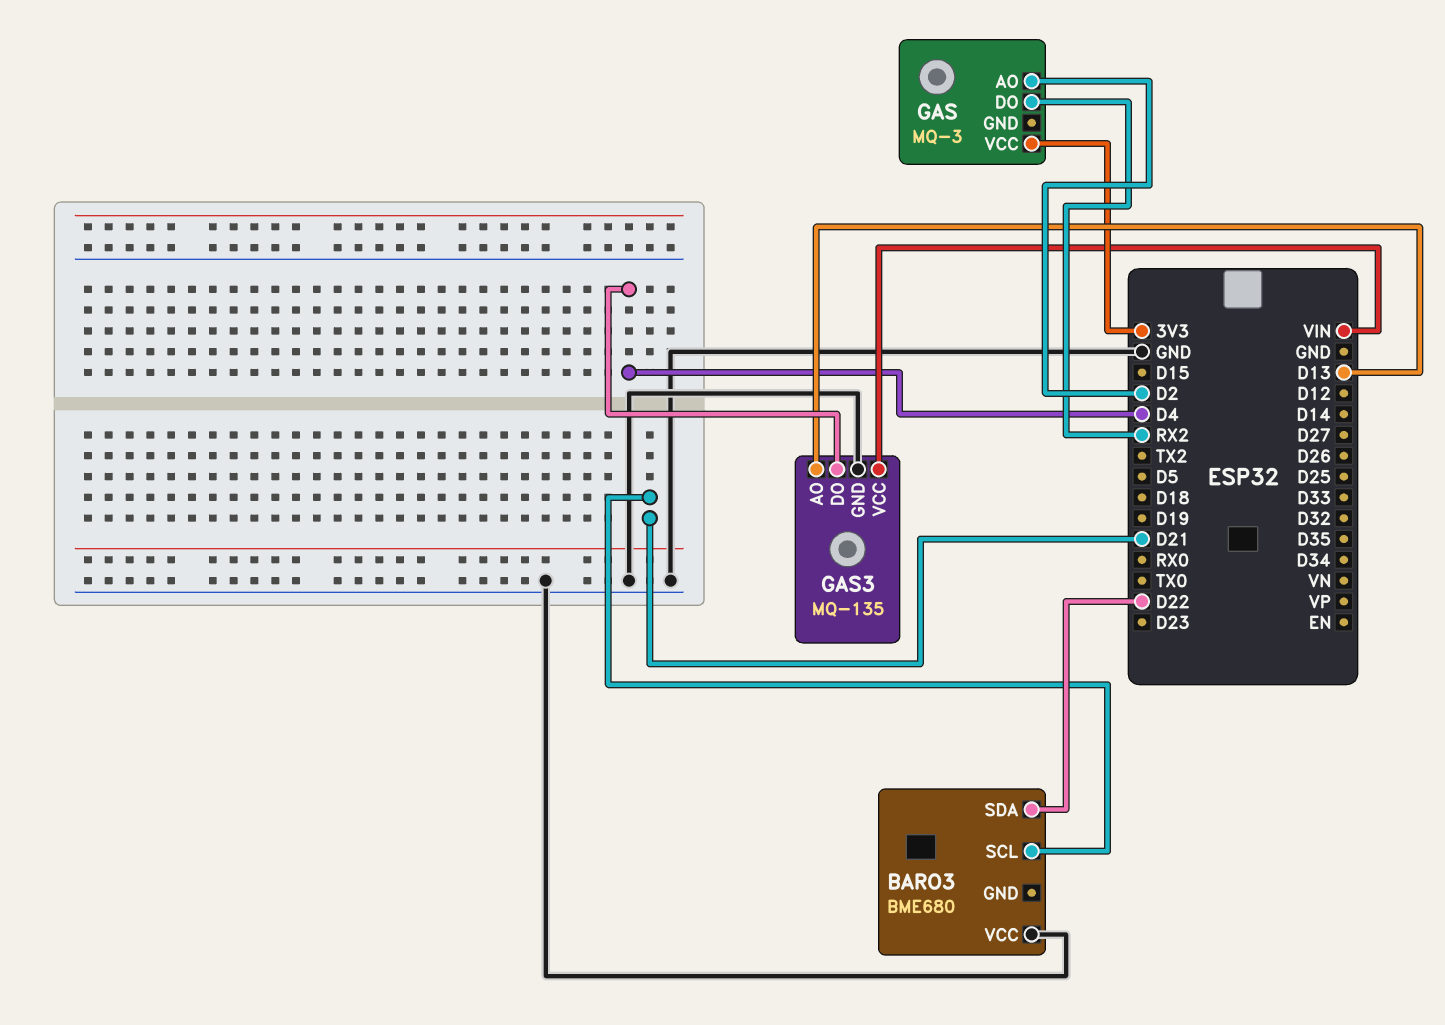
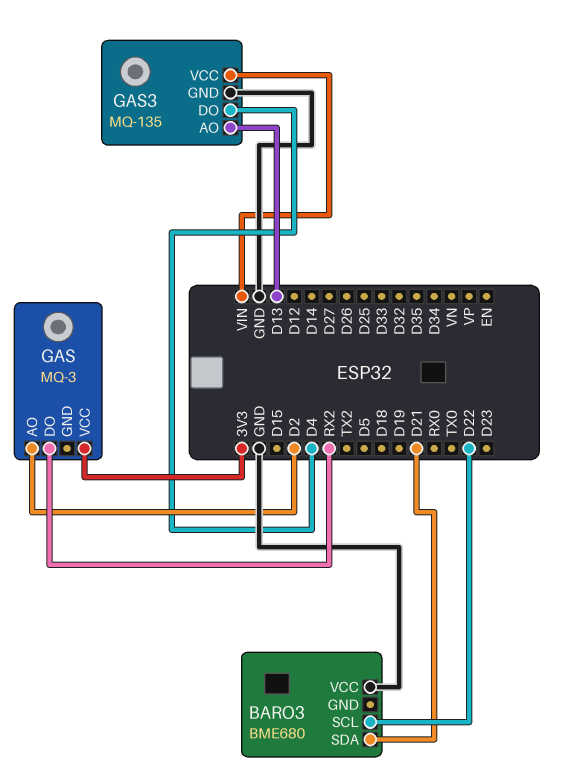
BARO3 pin SCL: D21 -> D22
BARO3 pin SDA: D22 -> D21

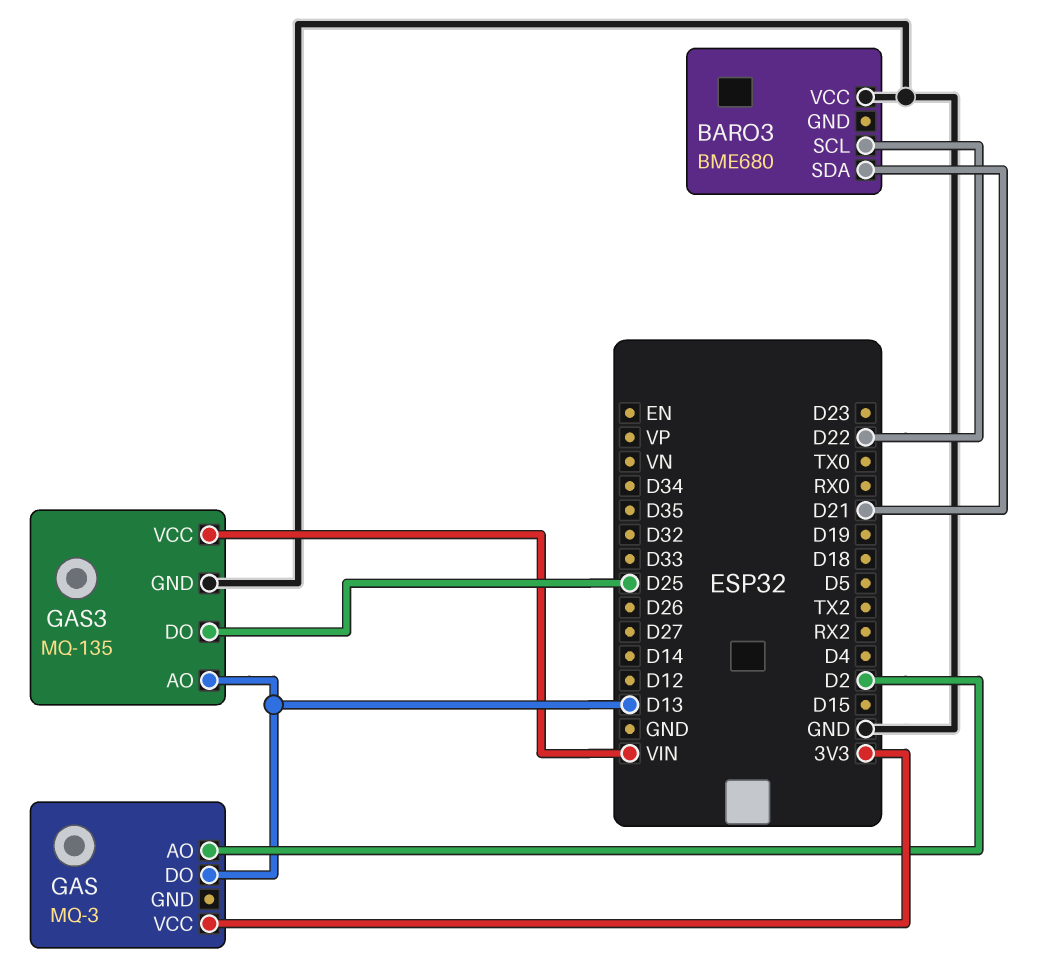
GAS pin DO: RX2 -> D13
GAS3 pin DO: D4 -> D25

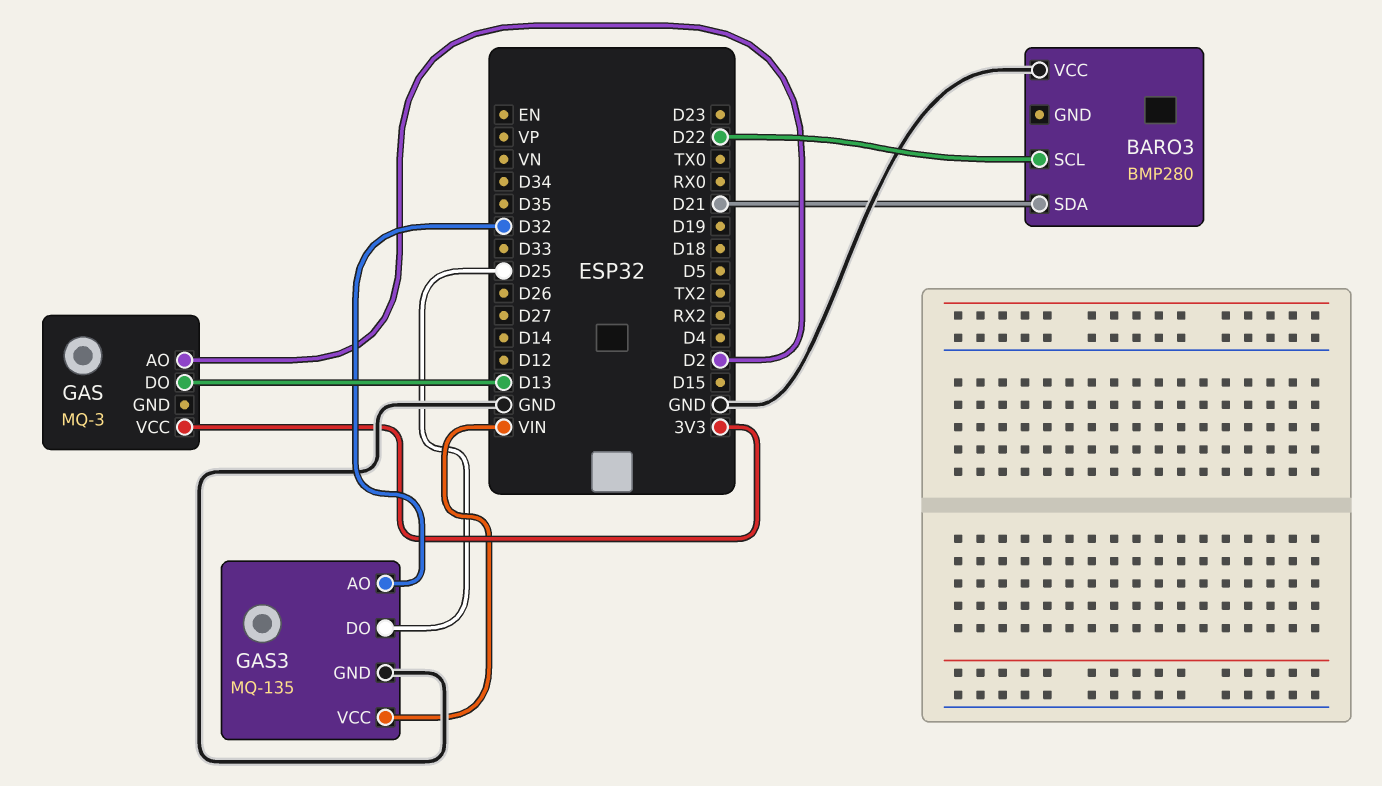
BARO3: BME680 -> BMP280
GAS3 pin AO: D13 -> D32

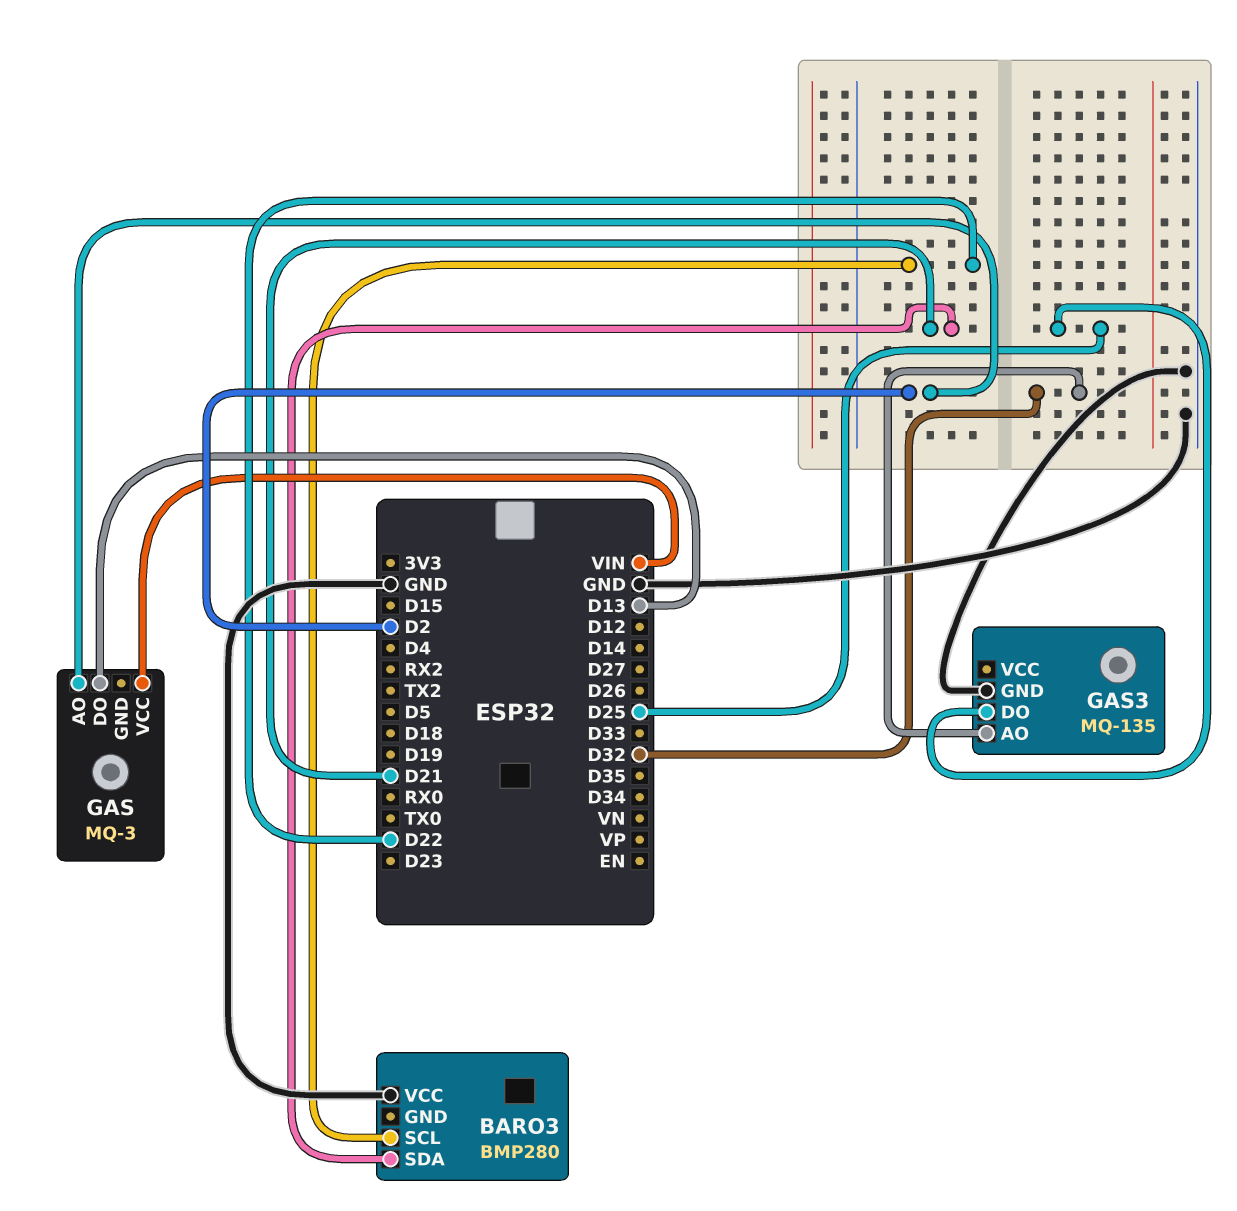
GAS pin VCC: 3V3 -> VIN
GAS3 pin VCC: VIN -> none

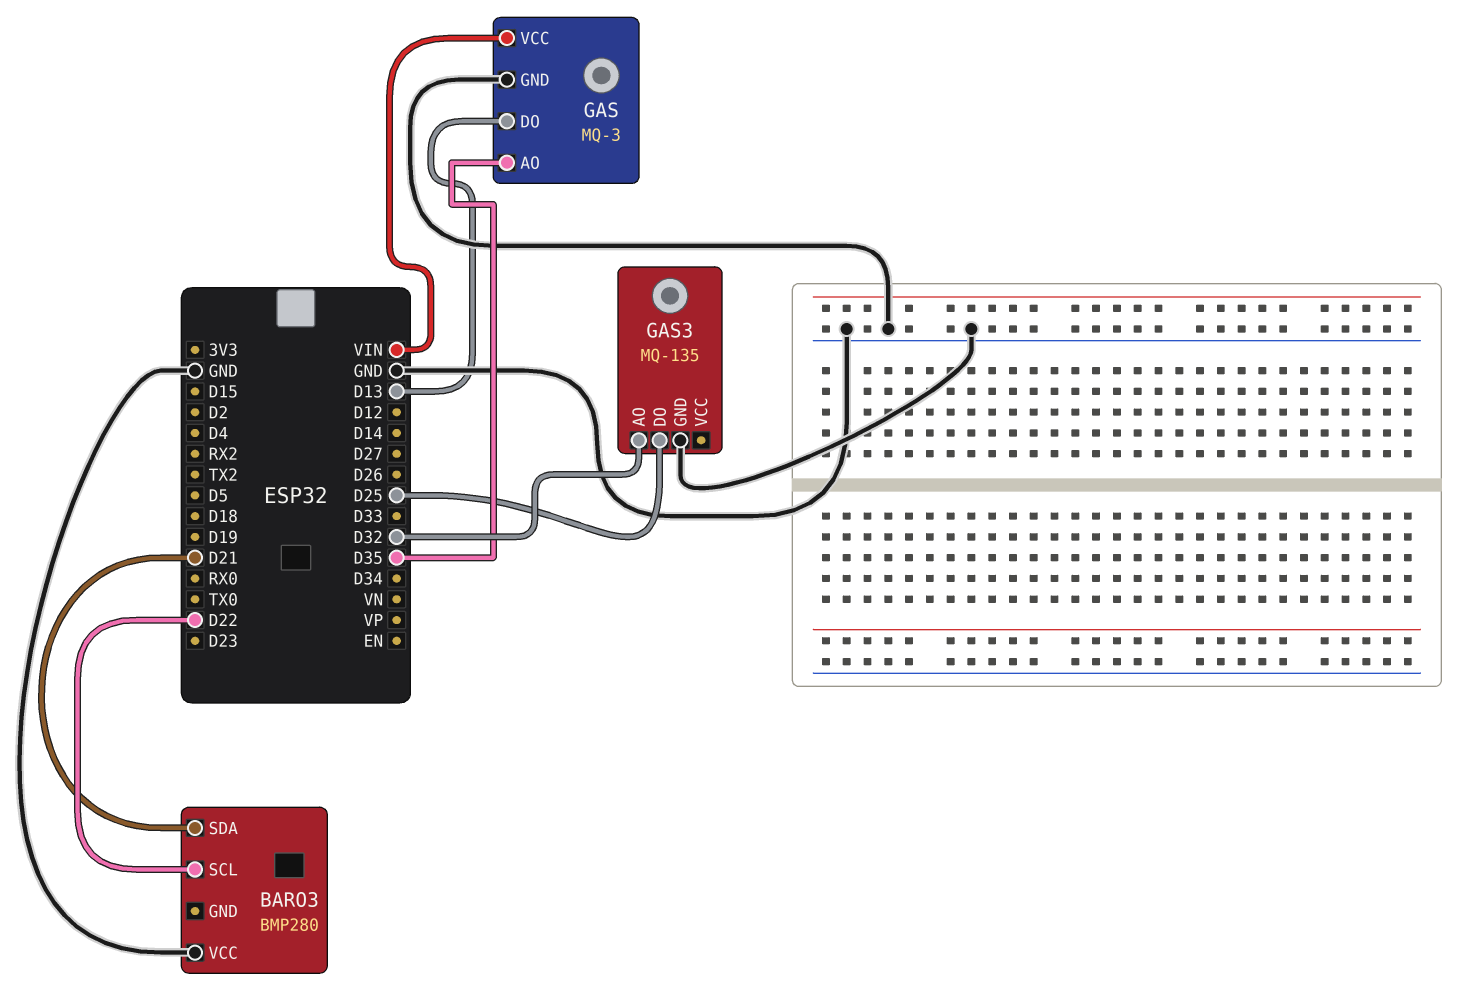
GAS pin AO: D2 -> D35
GAS pin GND: none -> GND

